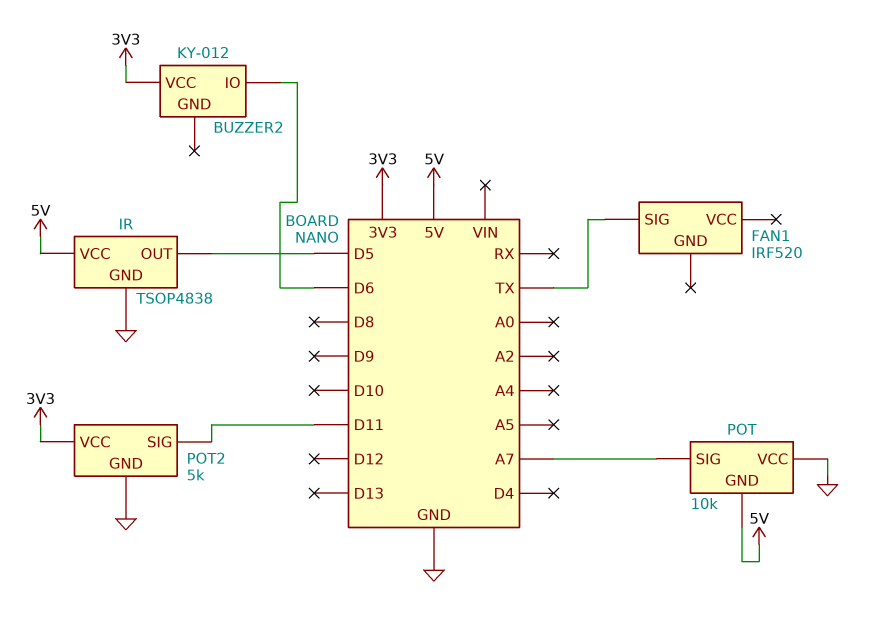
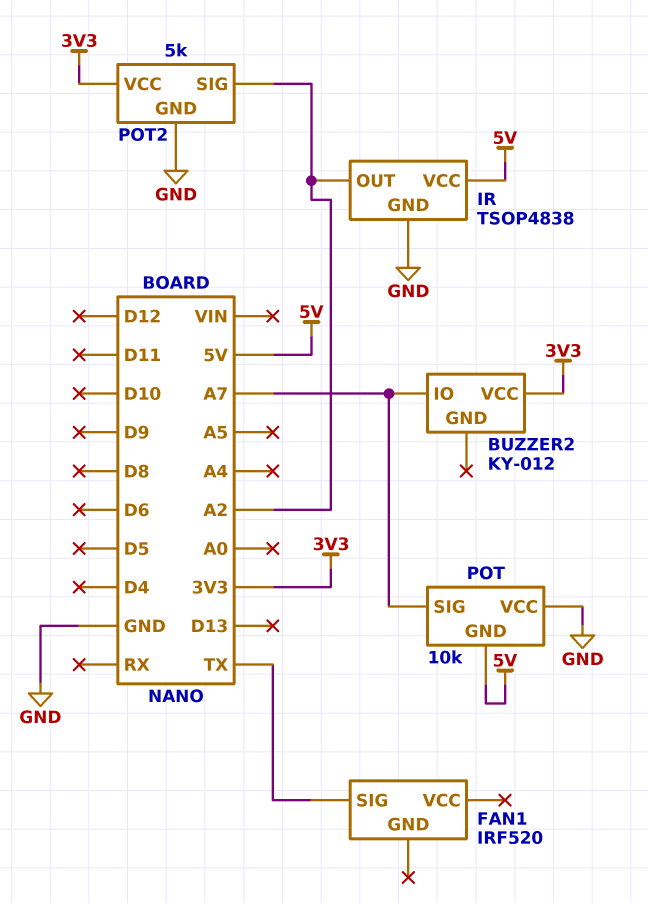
BUZZER2 pin IO: D6 -> A7
IR pin OUT: D5 -> A2
POT2 pin SIG: D11 -> A2

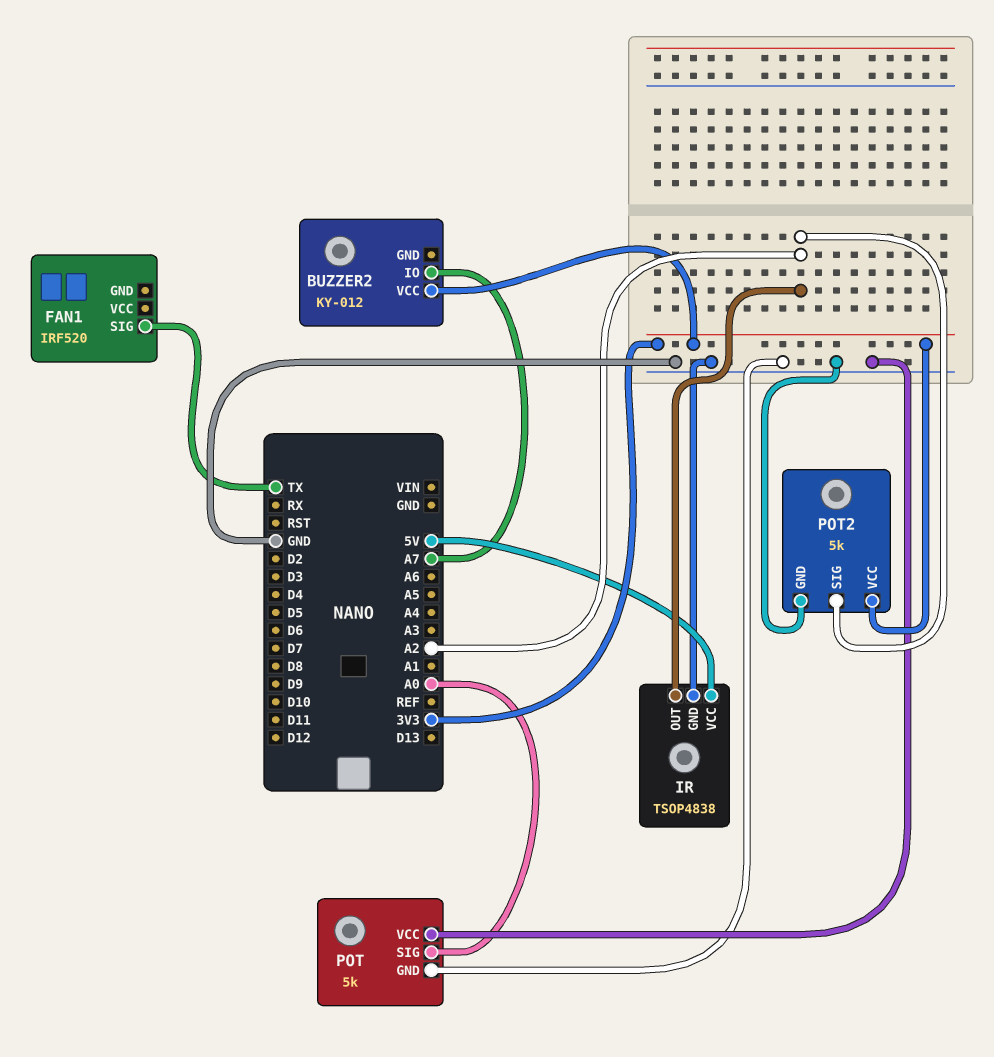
POT: 10k -> 5k
POT pin GND: 5V -> GND
POT pin SIG: A7 -> A0

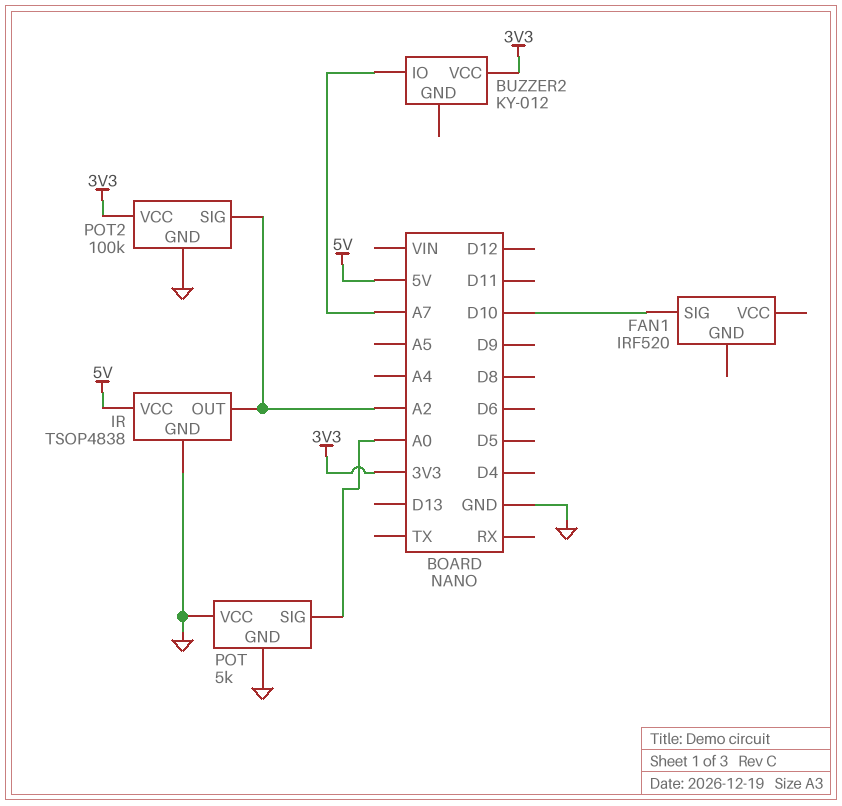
FAN1 pin SIG: TX -> D10
POT2: 5k -> 100k

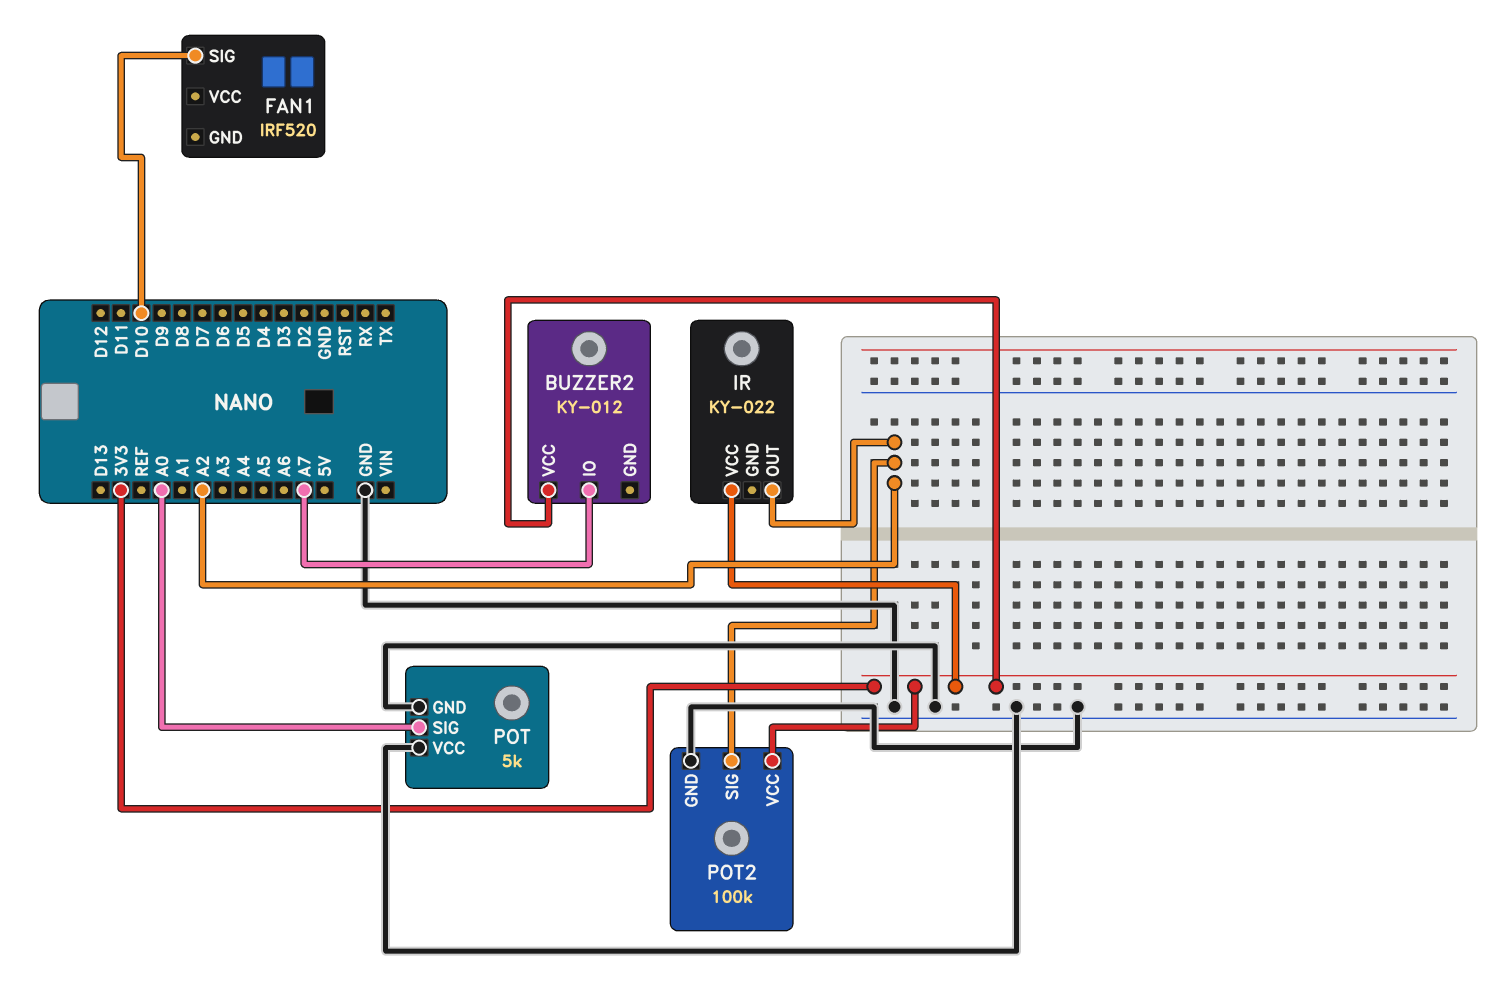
IR: TSOP4838 -> KY-022
IR pin GND: GND -> none
IR pin VCC: 5V -> 3V3

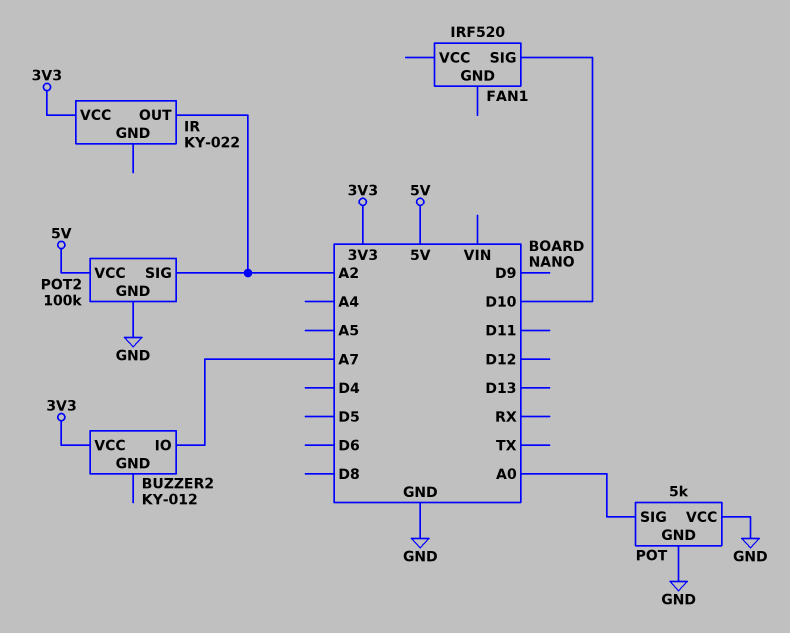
POT2 pin VCC: 3V3 -> 5V

